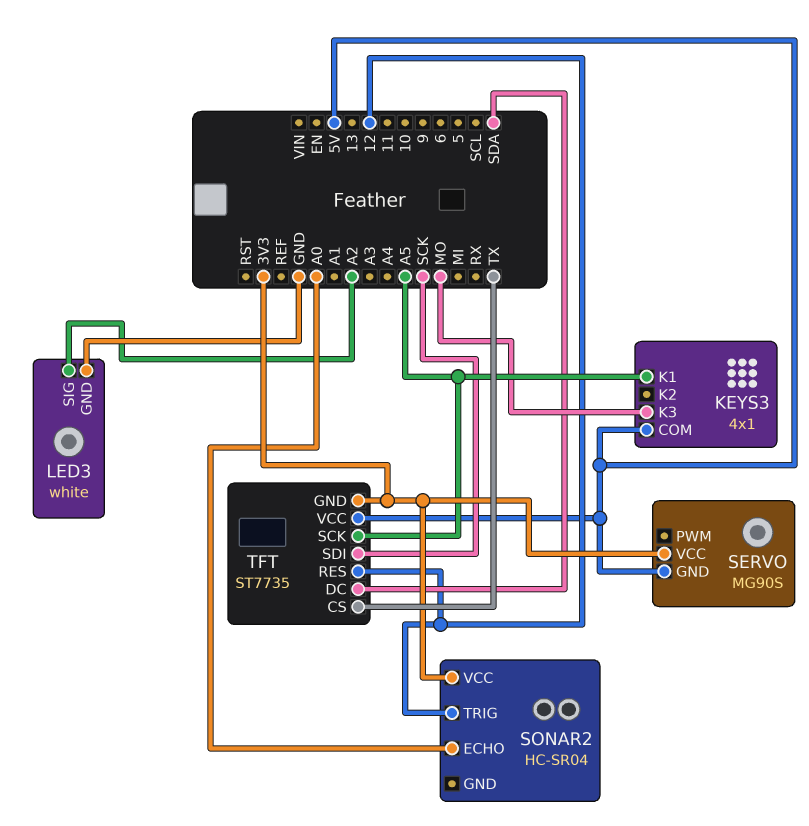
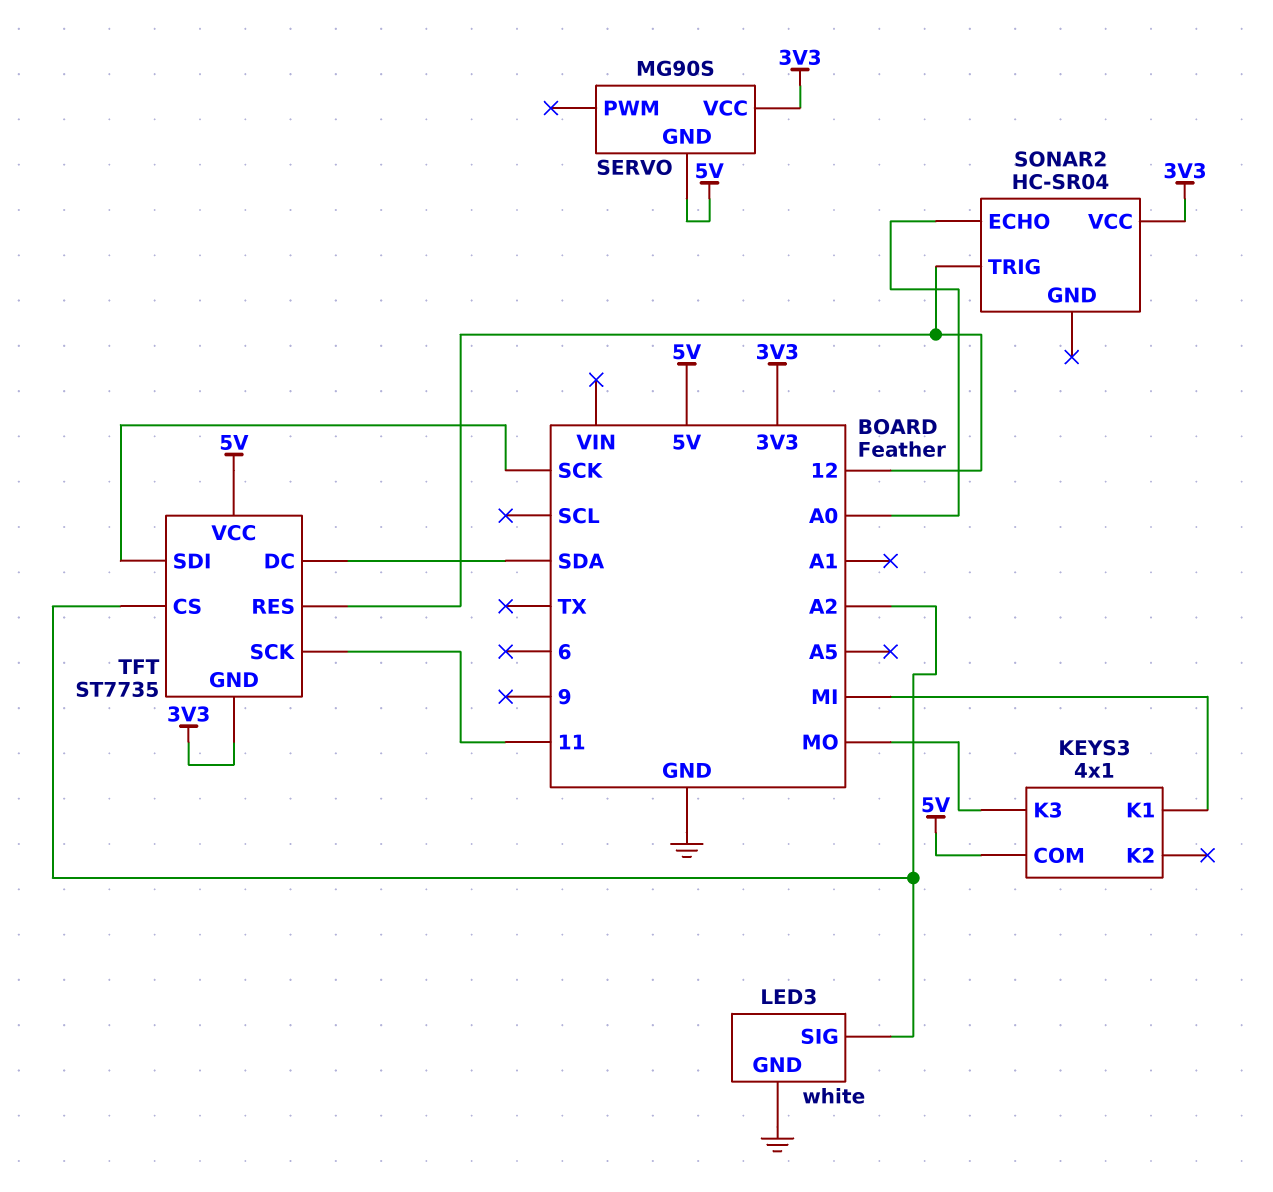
KEYS3 pin K1: A5 -> MI
TFT pin CS: TX -> A2
TFT pin SCK: A5 -> 11

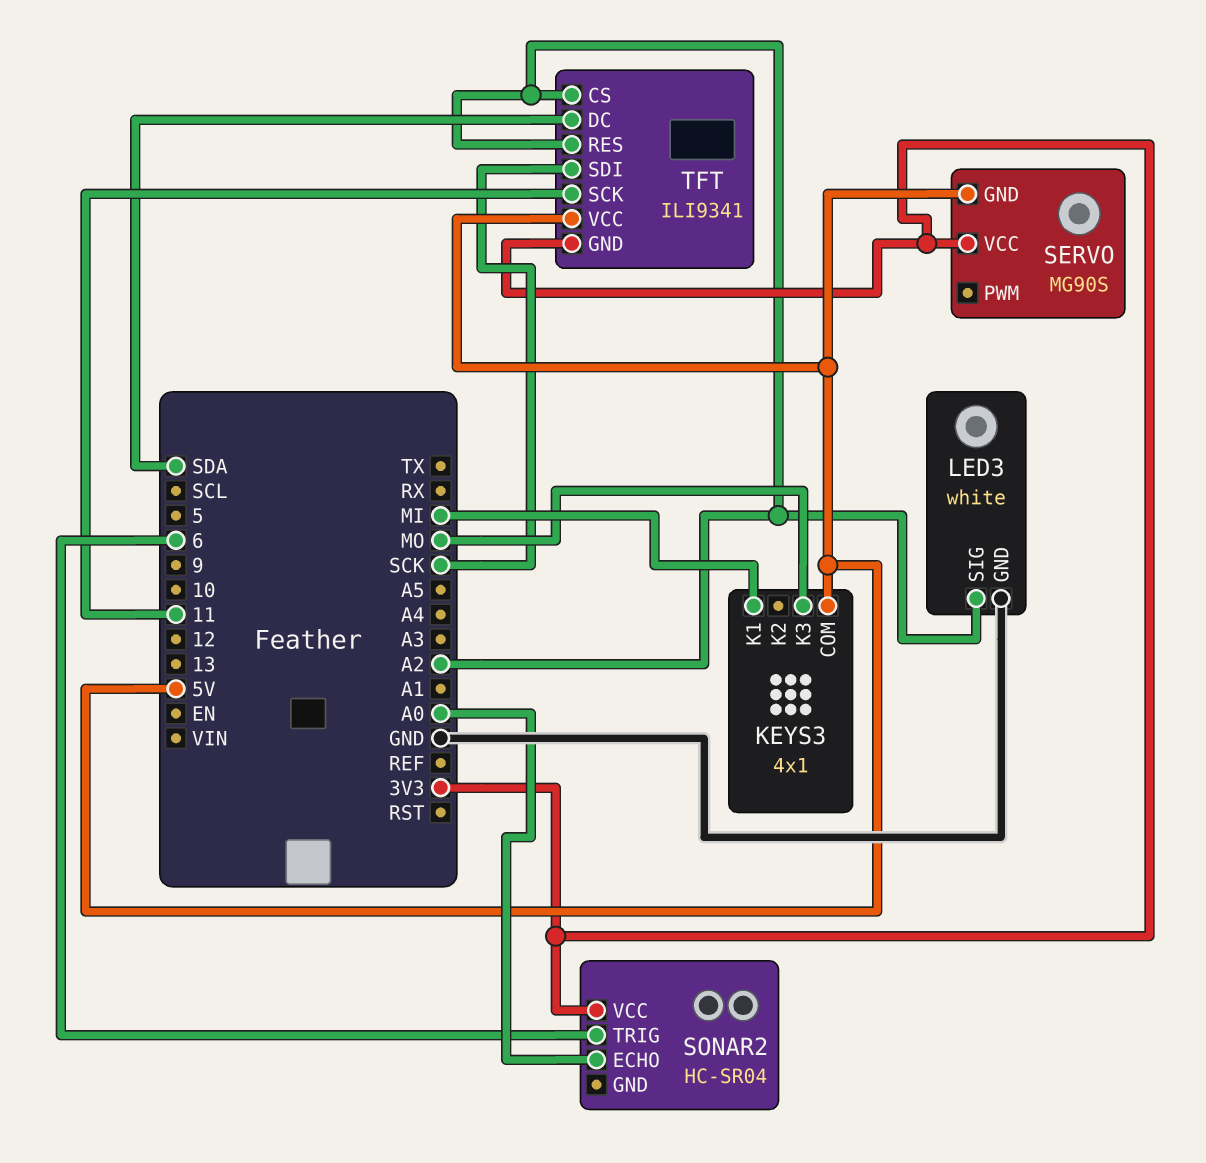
SONAR2 pin TRIG: 12 -> 6
TFT: ST7735 -> ILI9341
TFT pin RES: 12 -> A2

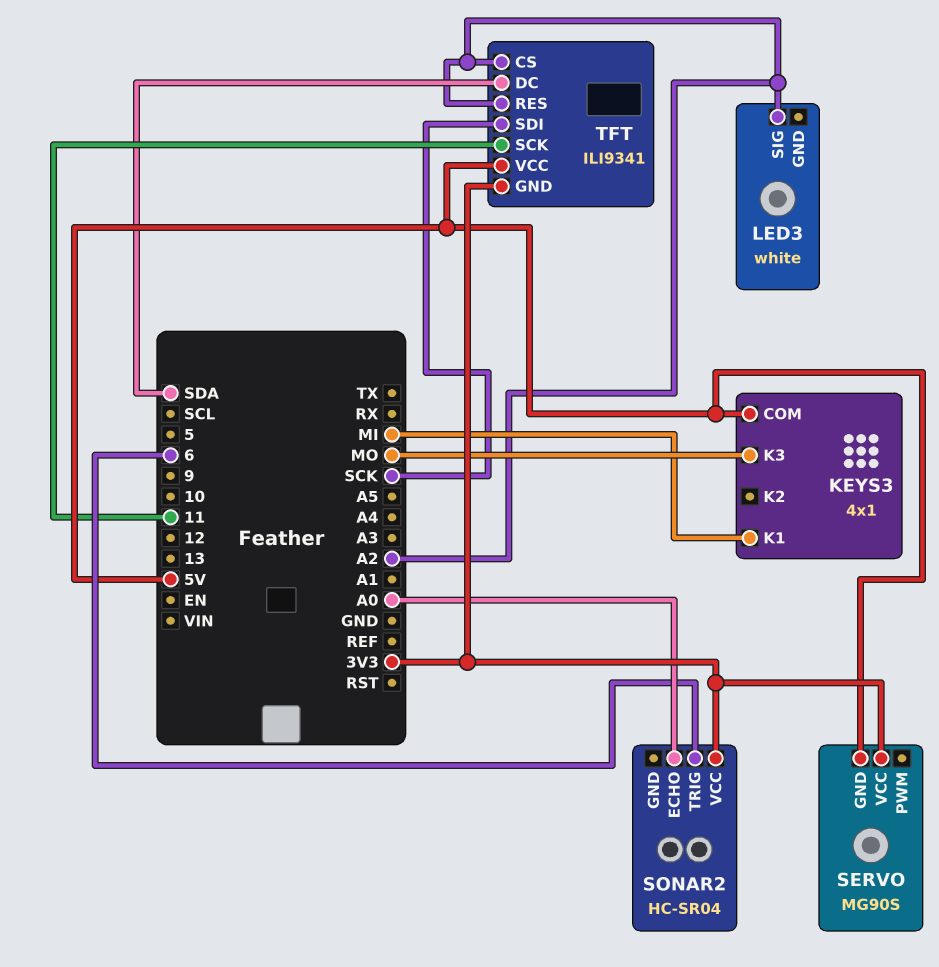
LED3 pin GND: GND -> none

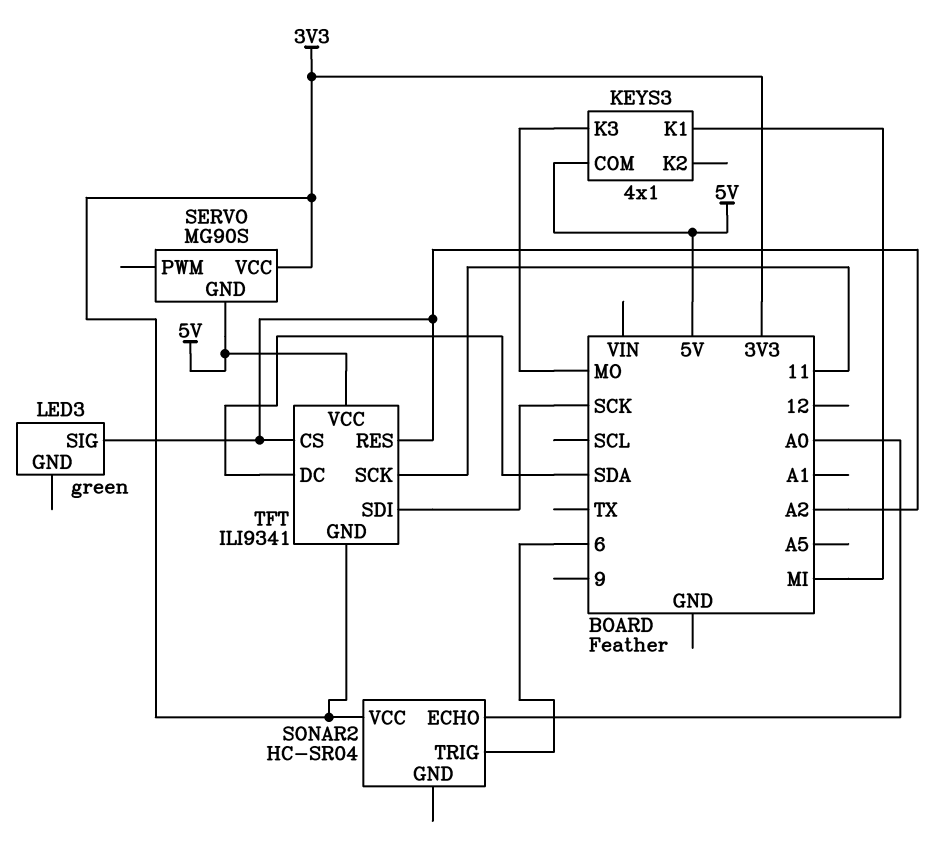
LED3: white -> green

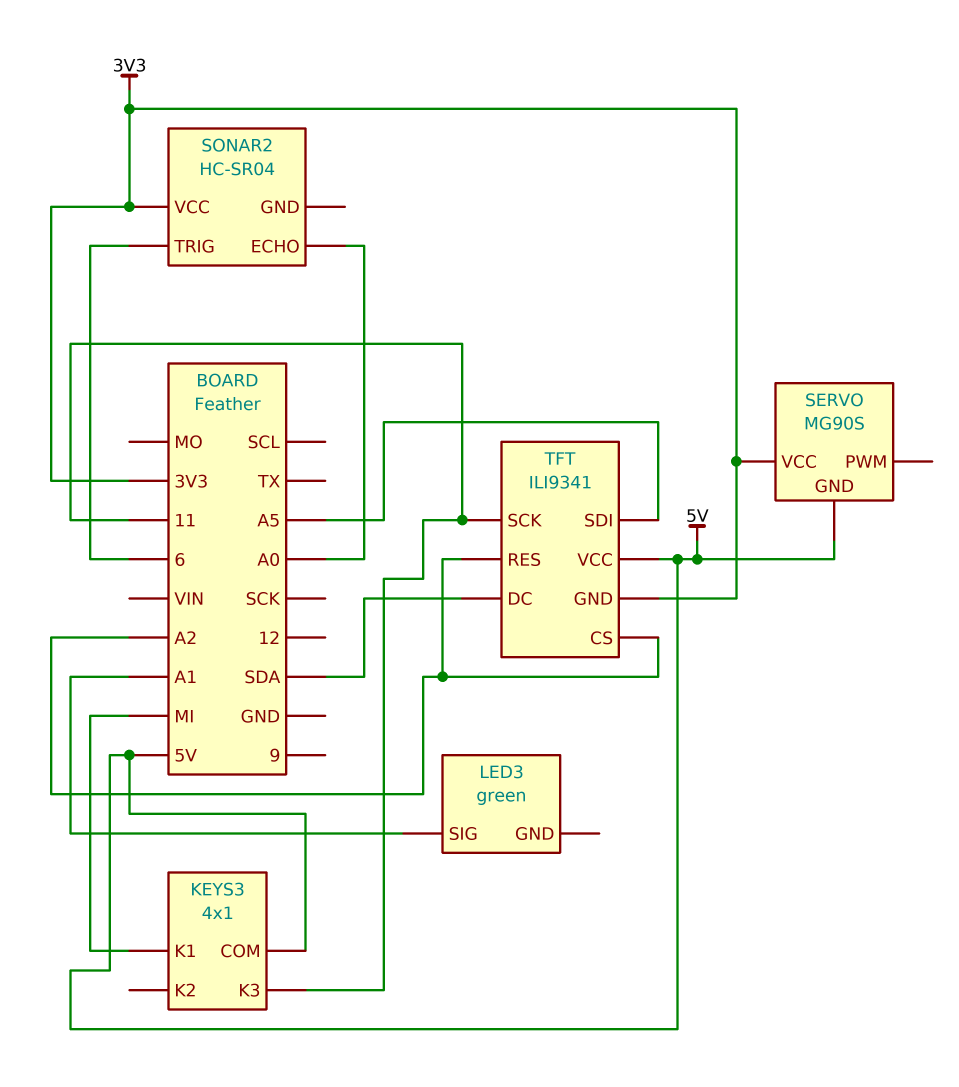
KEYS3 pin K3: MO -> 11
LED3 pin SIG: A2 -> A1
TFT pin SDI: SCK -> A5

